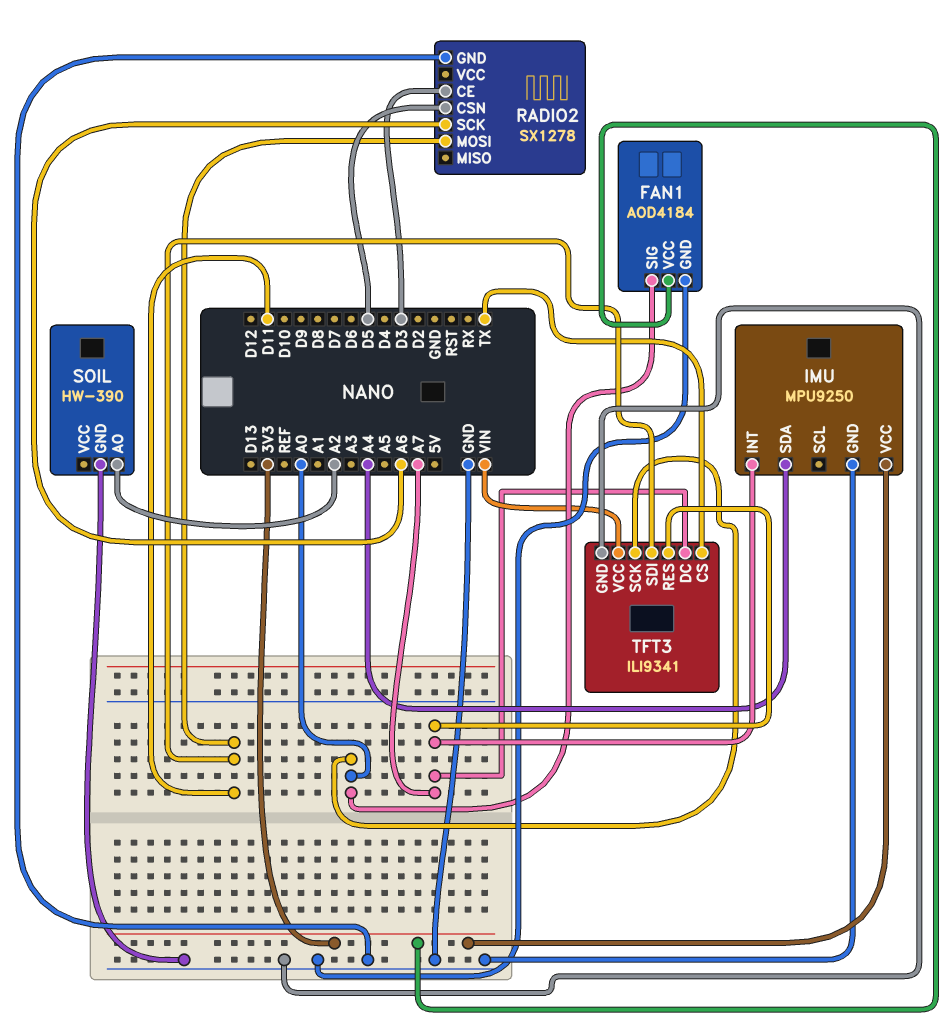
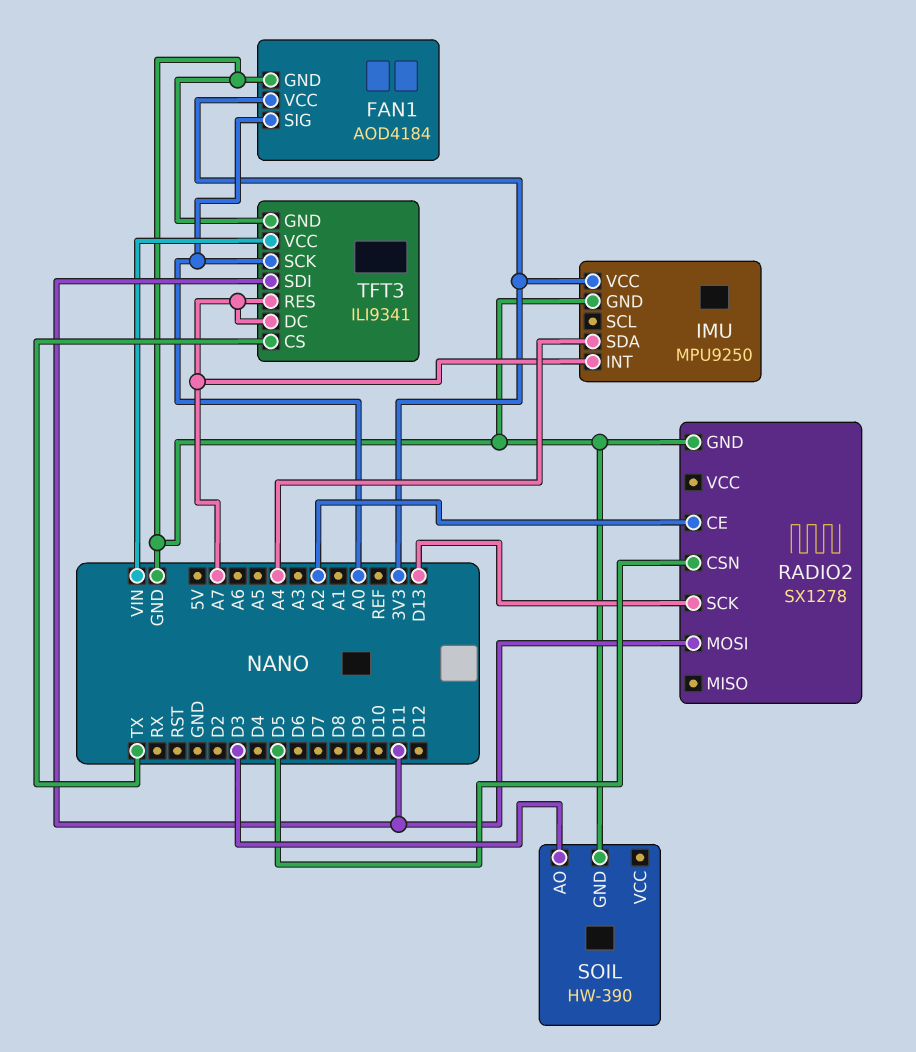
RADIO2 pin CE: D3 -> A2
RADIO2 pin SCK: A6 -> D13
SOIL pin AO: A2 -> D3

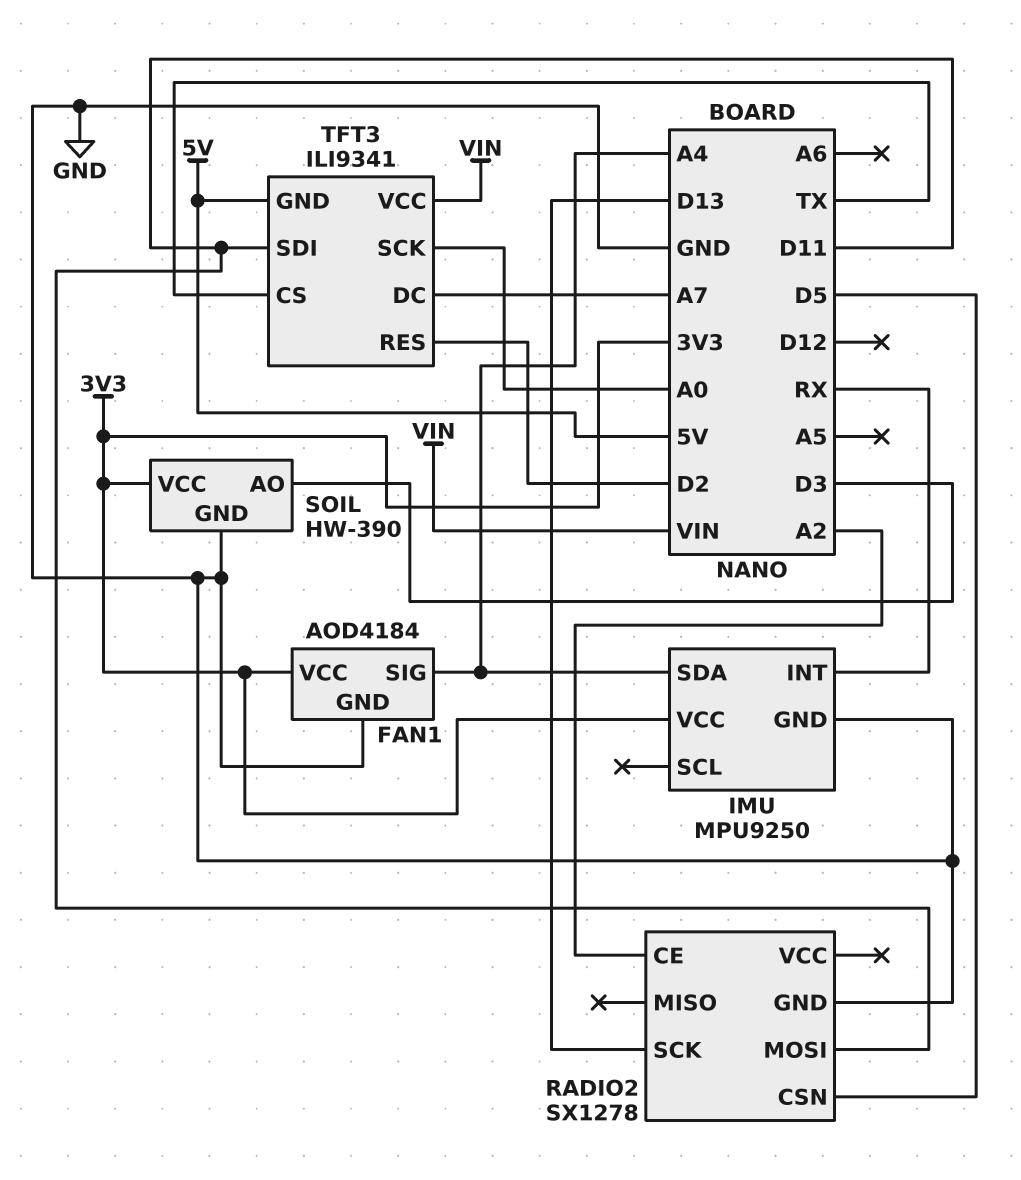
FAN1 pin SIG: A0 -> A4
IMU pin INT: A7 -> RX
SOIL pin VCC: none -> 3V3
TFT3 pin GND: GND -> 5V
TFT3 pin RES: A7 -> D2

